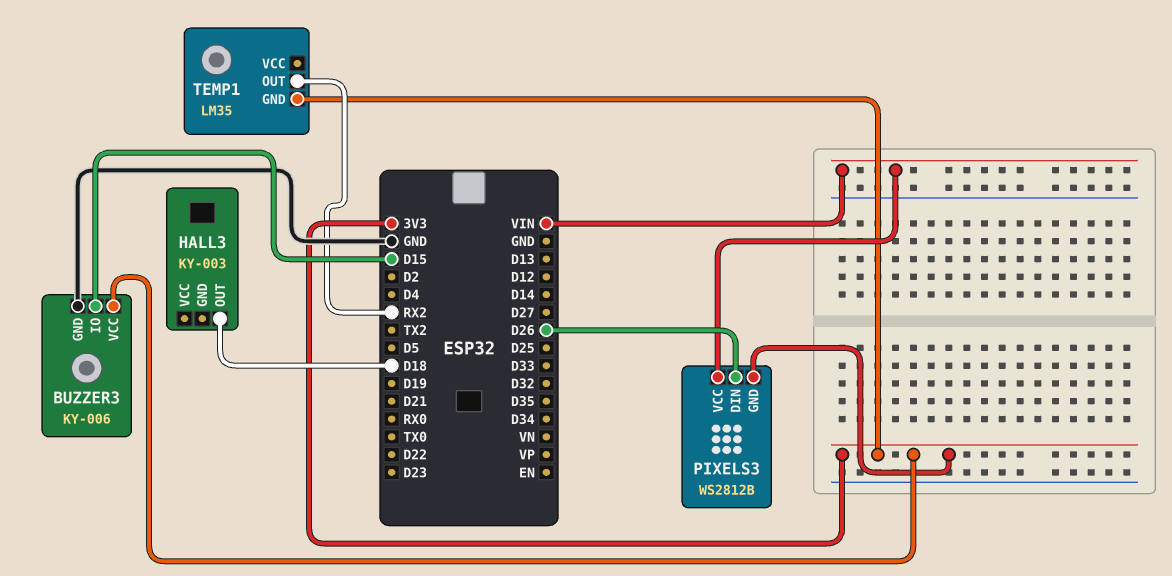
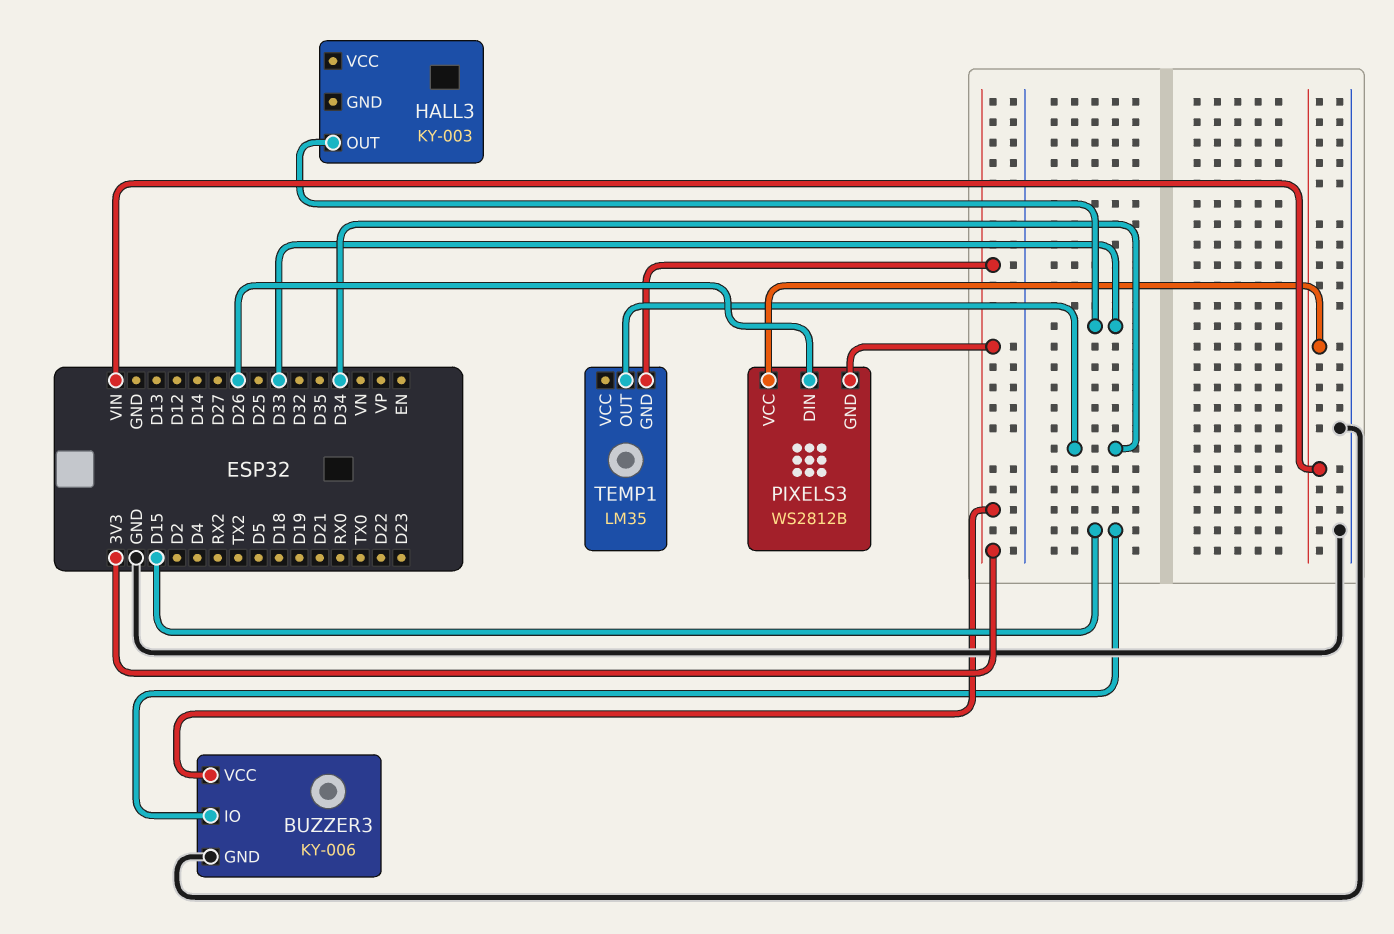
HALL3 pin OUT: D18 -> D33
TEMP1 pin OUT: RX2 -> D34

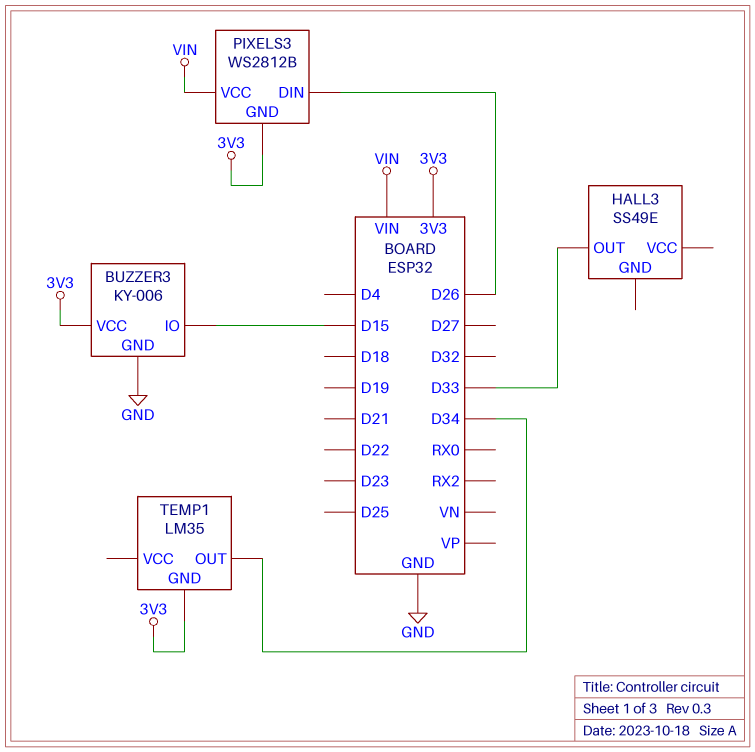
HALL3: KY-003 -> SS49E

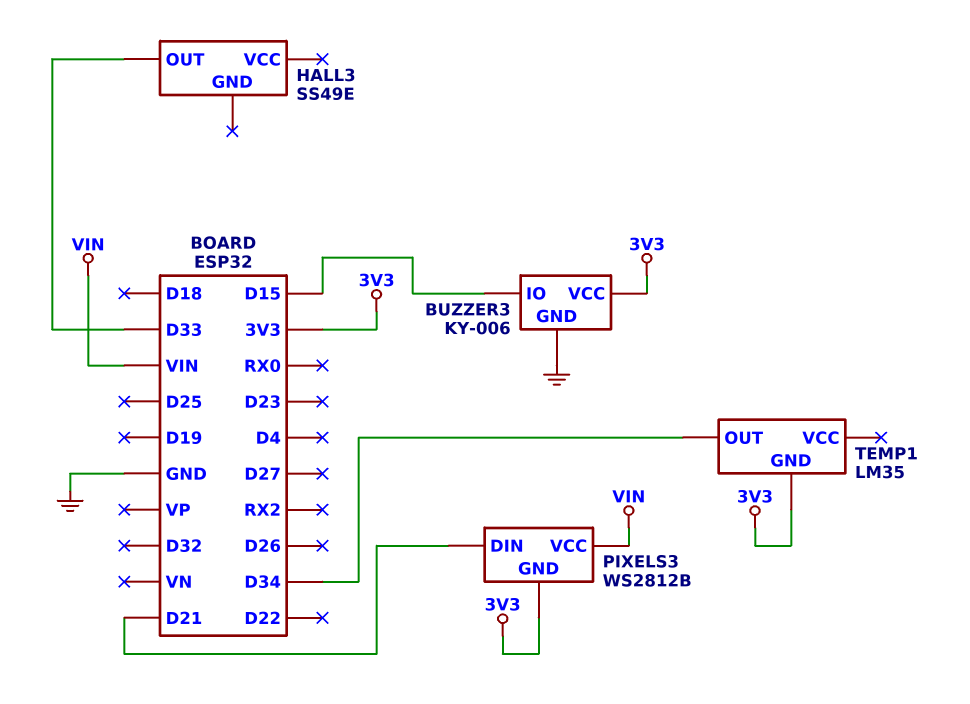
PIXELS3 pin DIN: D26 -> D21

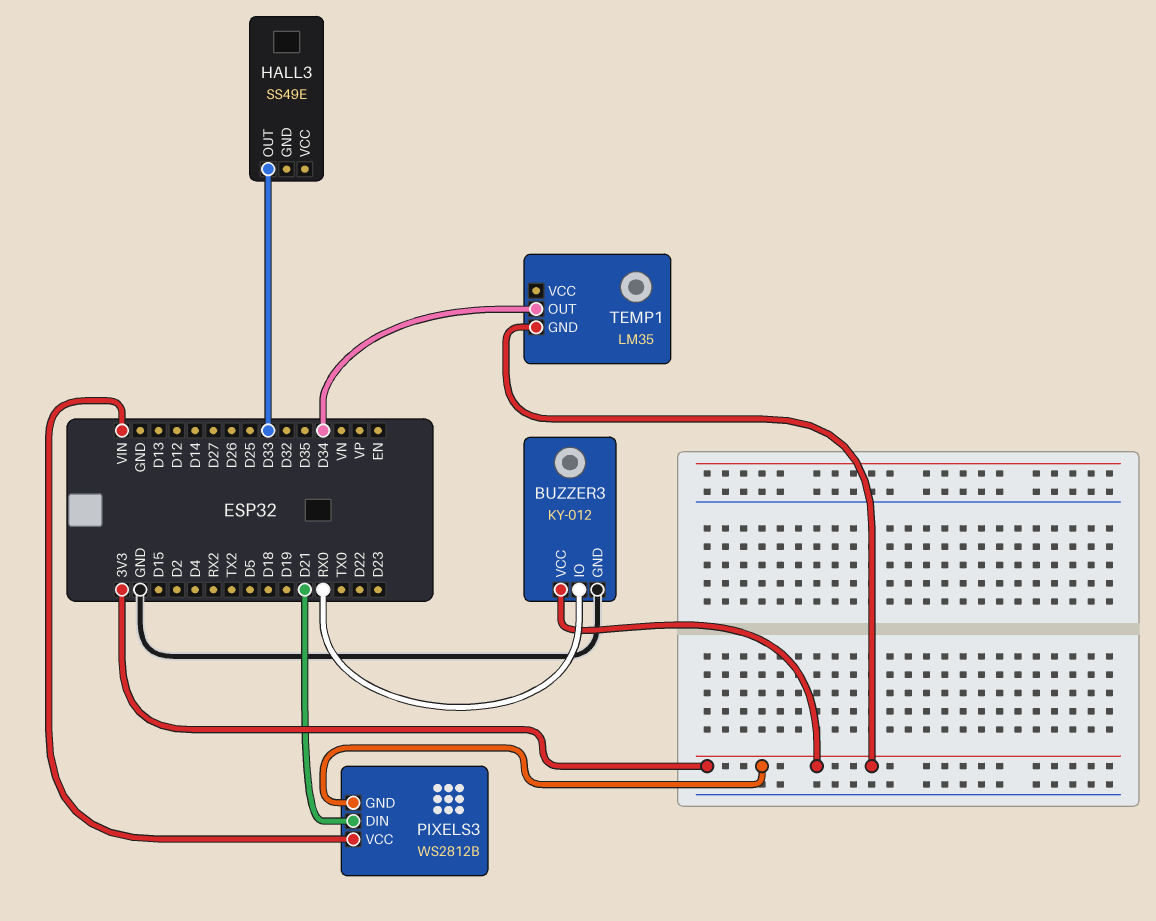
BUZZER3: KY-006 -> KY-012
BUZZER3 pin IO: D15 -> RX0

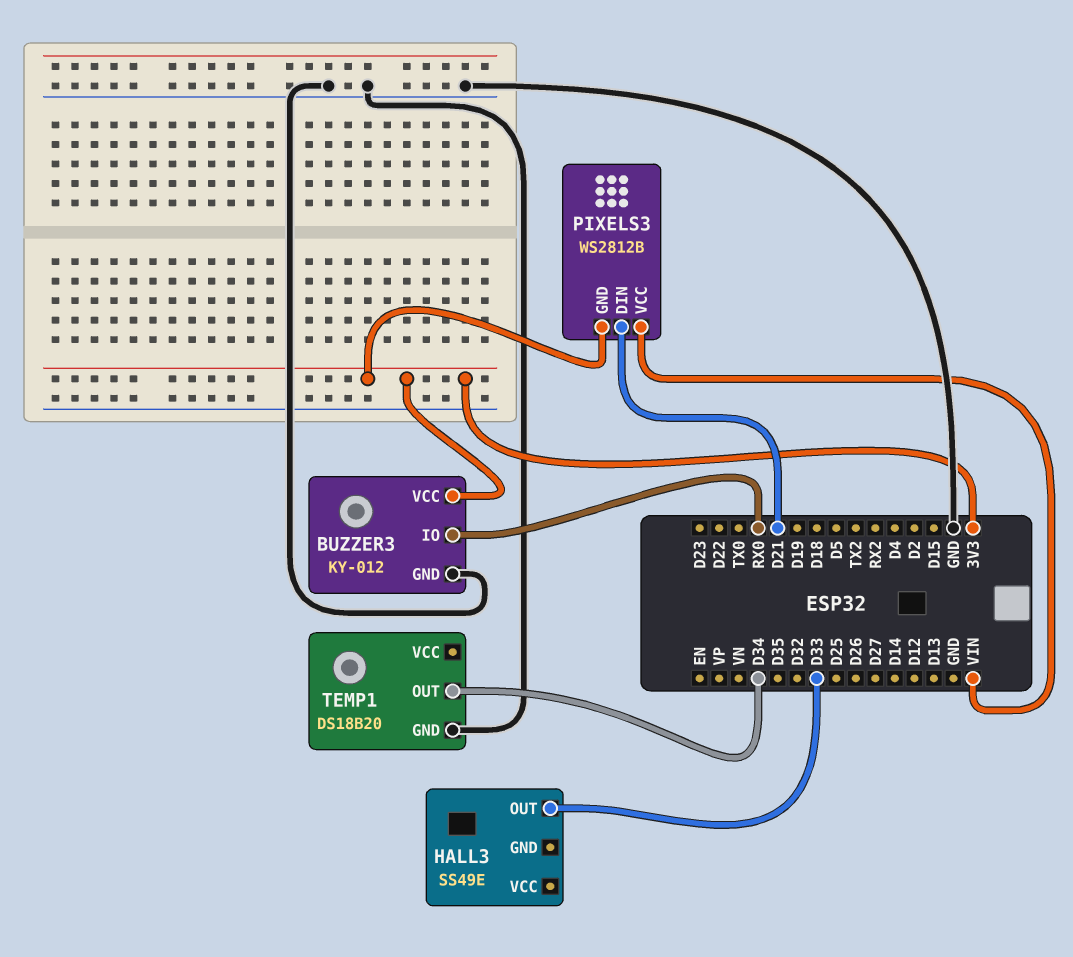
TEMP1: LM35 -> DS18B20
TEMP1 pin GND: 3V3 -> GND

